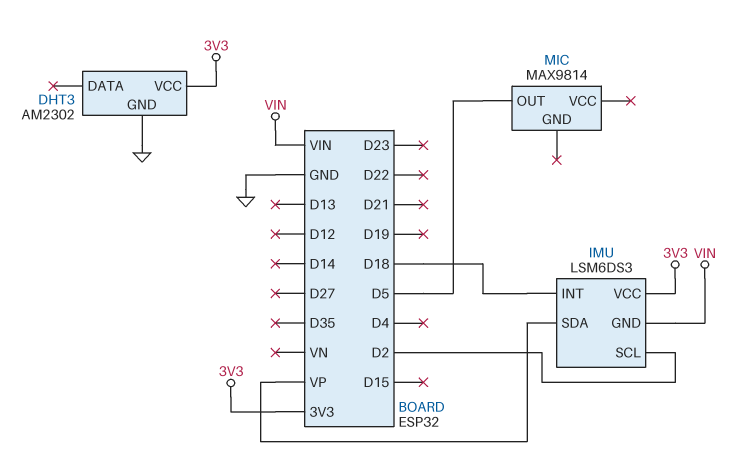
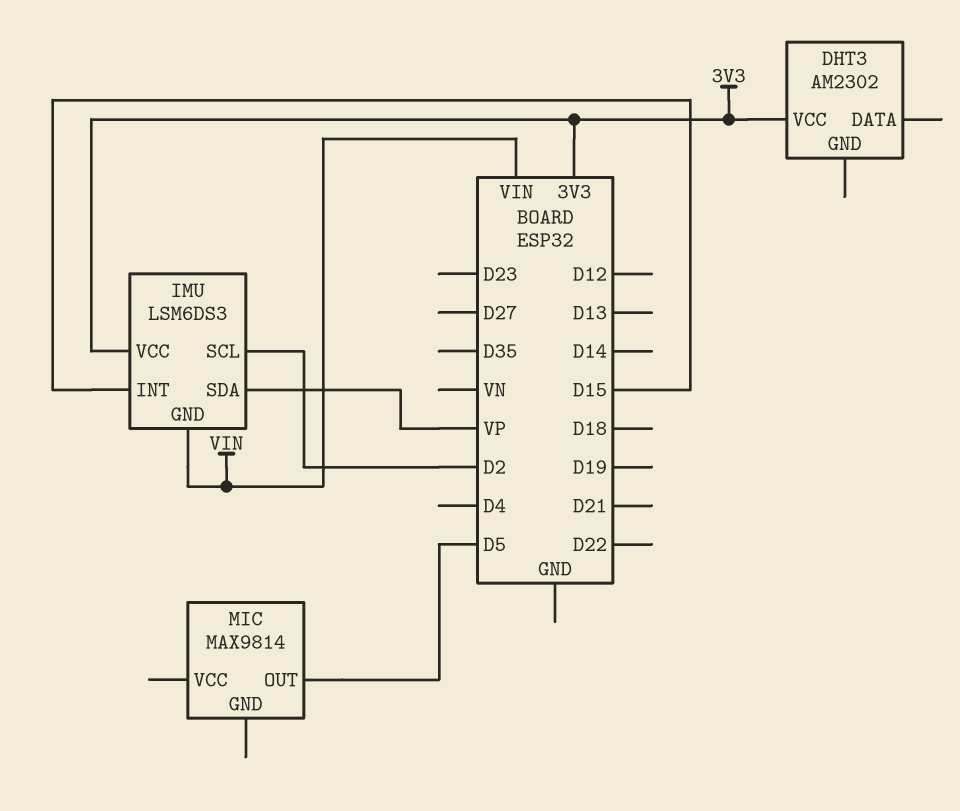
DHT3 pin GND: GND -> none
IMU pin INT: D18 -> D15

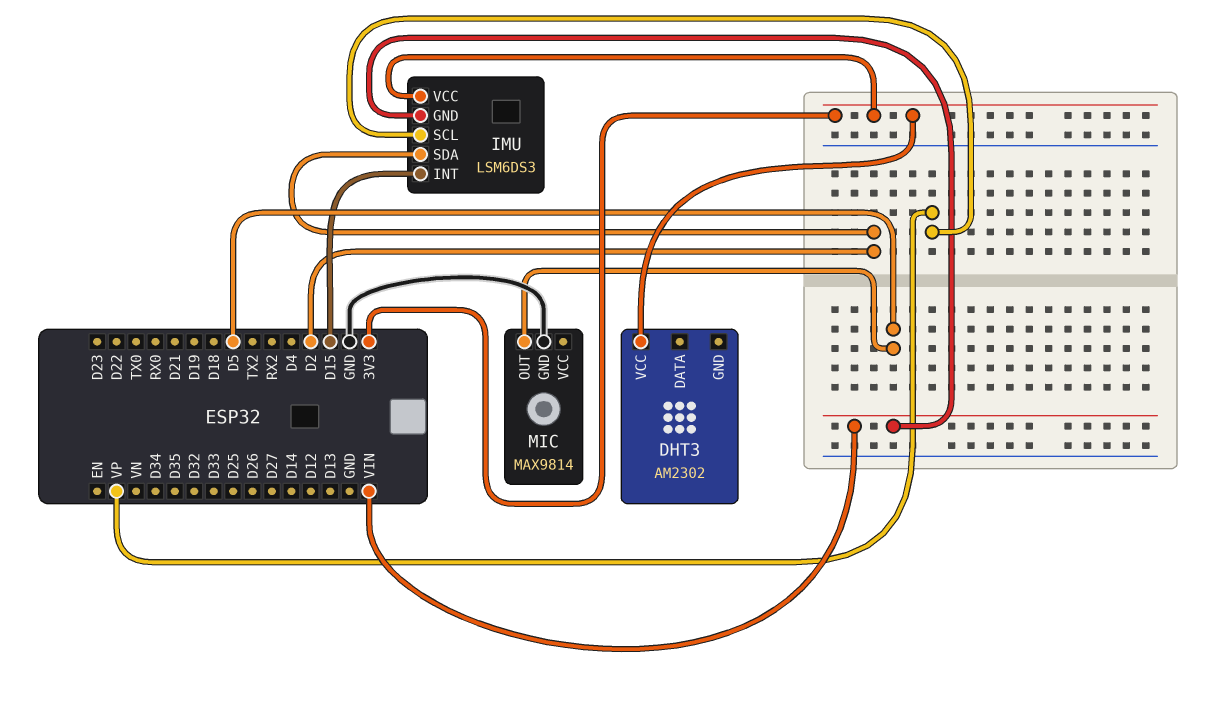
IMU pin SCL: D2 -> VP
IMU pin SDA: VP -> D2
MIC pin GND: none -> GND

